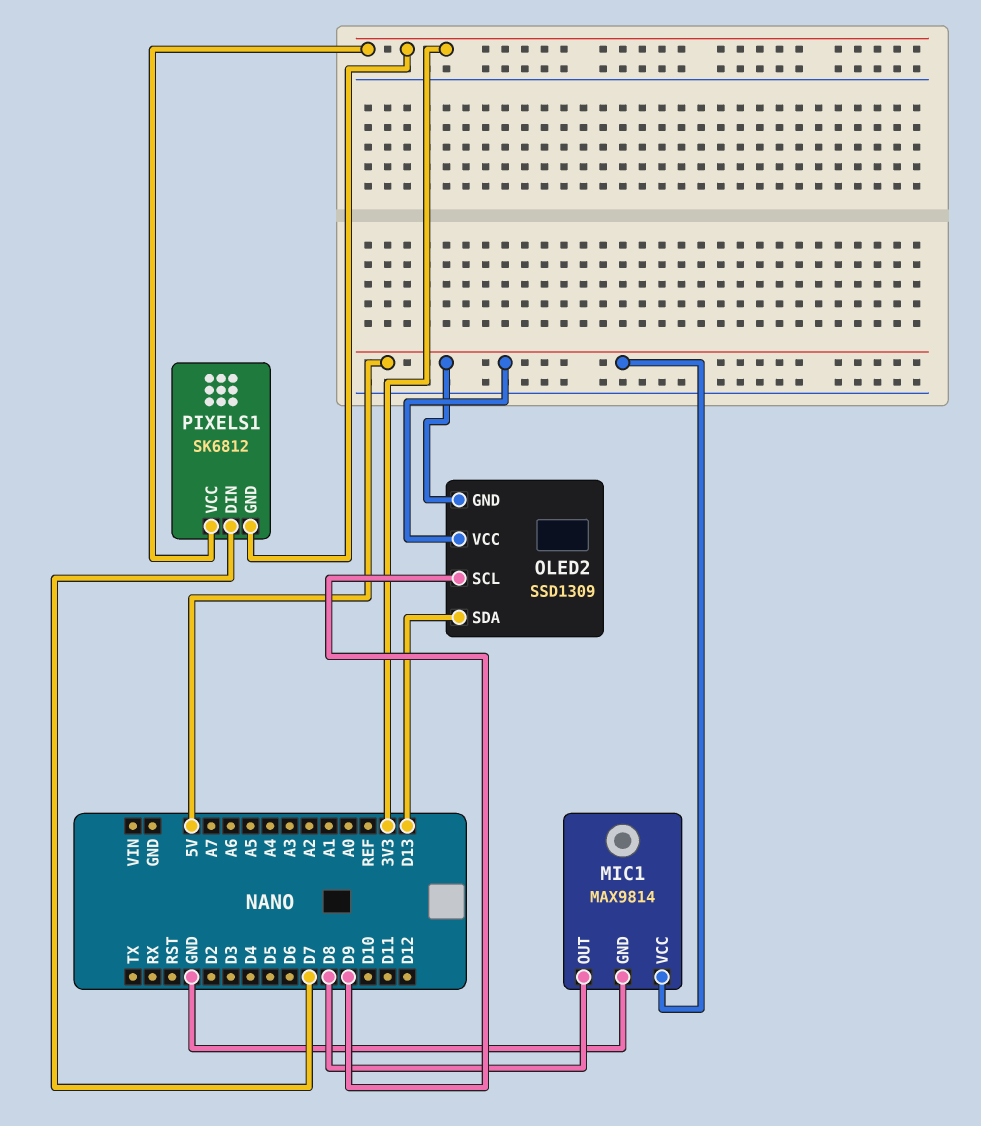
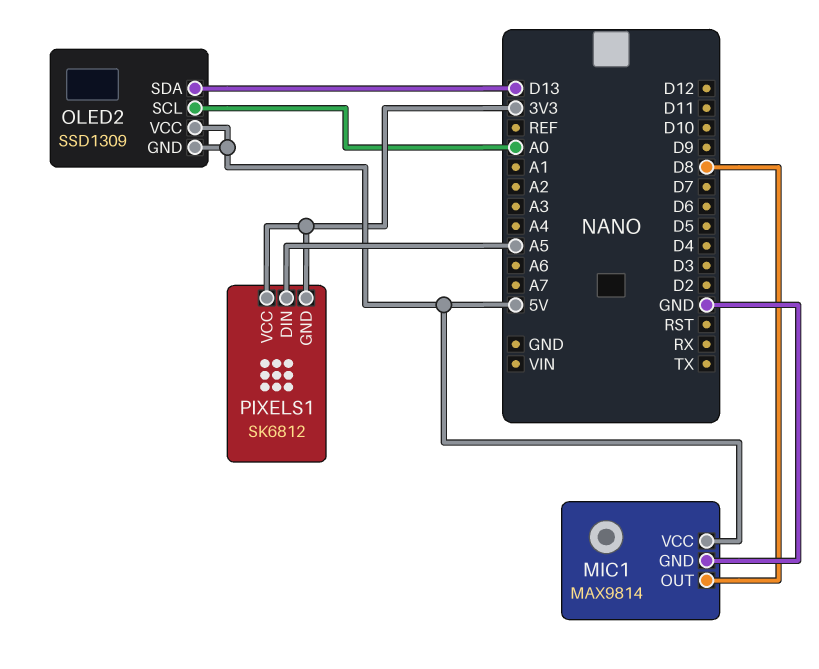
OLED2 pin SCL: D9 -> A0
PIXELS1 pin DIN: D7 -> A5

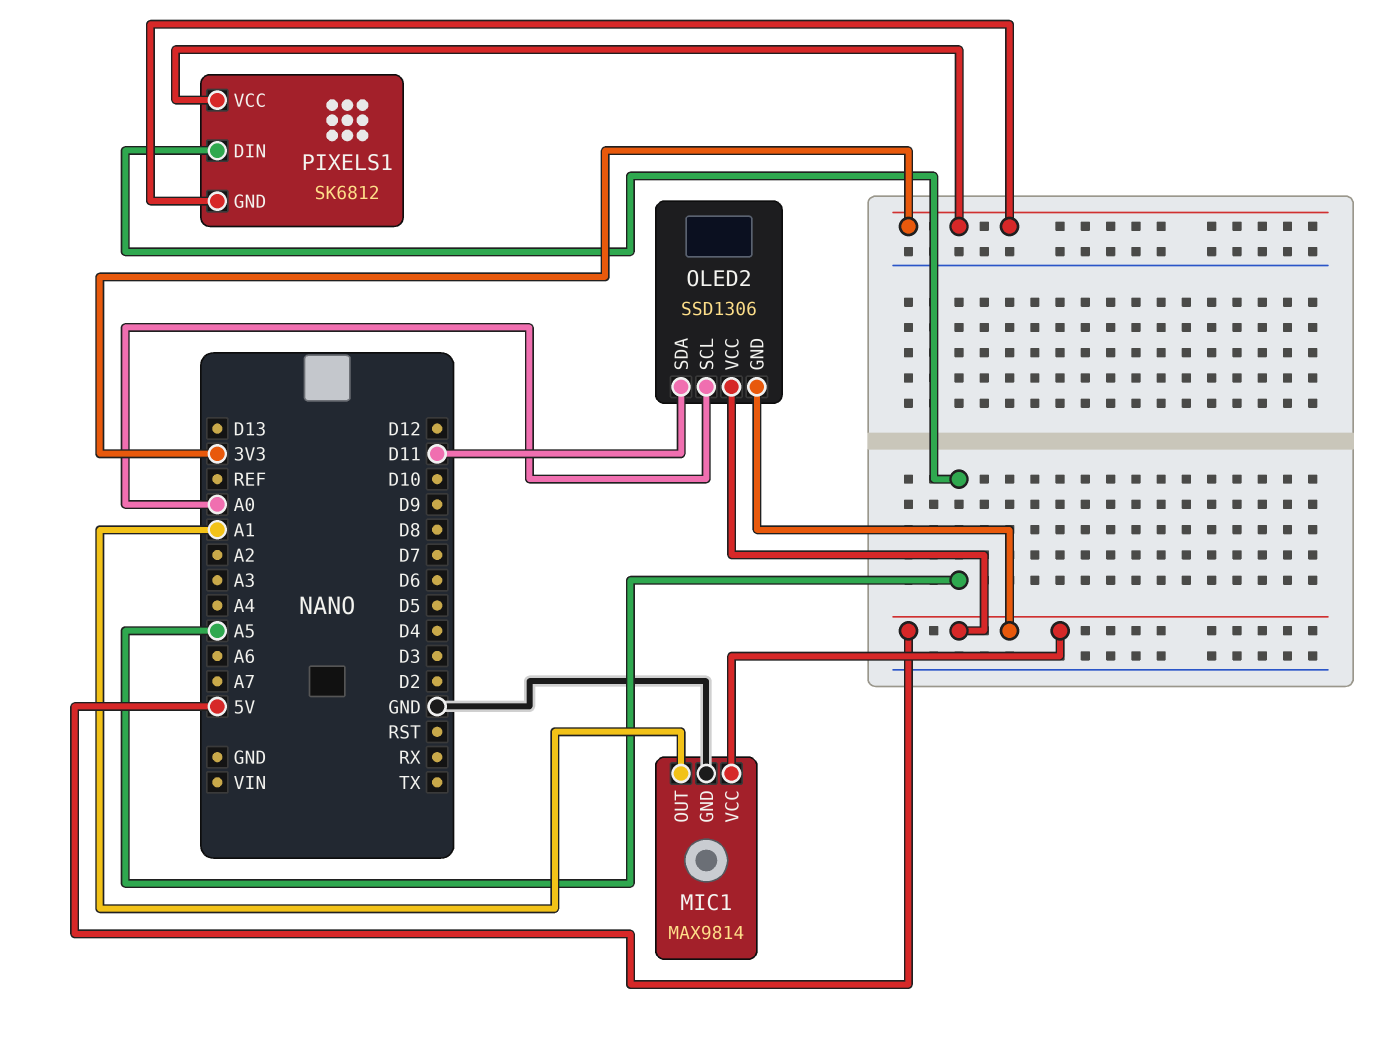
MIC1 pin OUT: D8 -> A1
OLED2: SSD1309 -> SSD1306
OLED2 pin SDA: D13 -> D11

